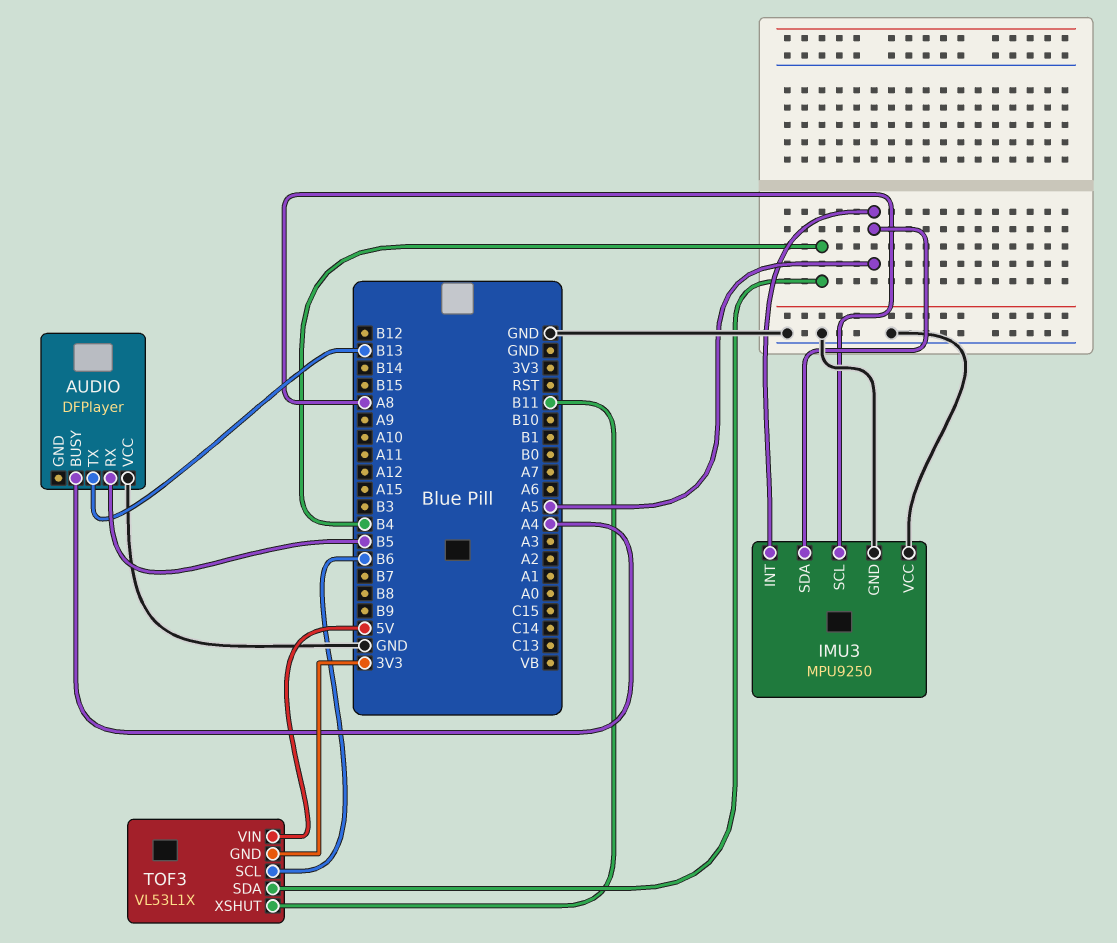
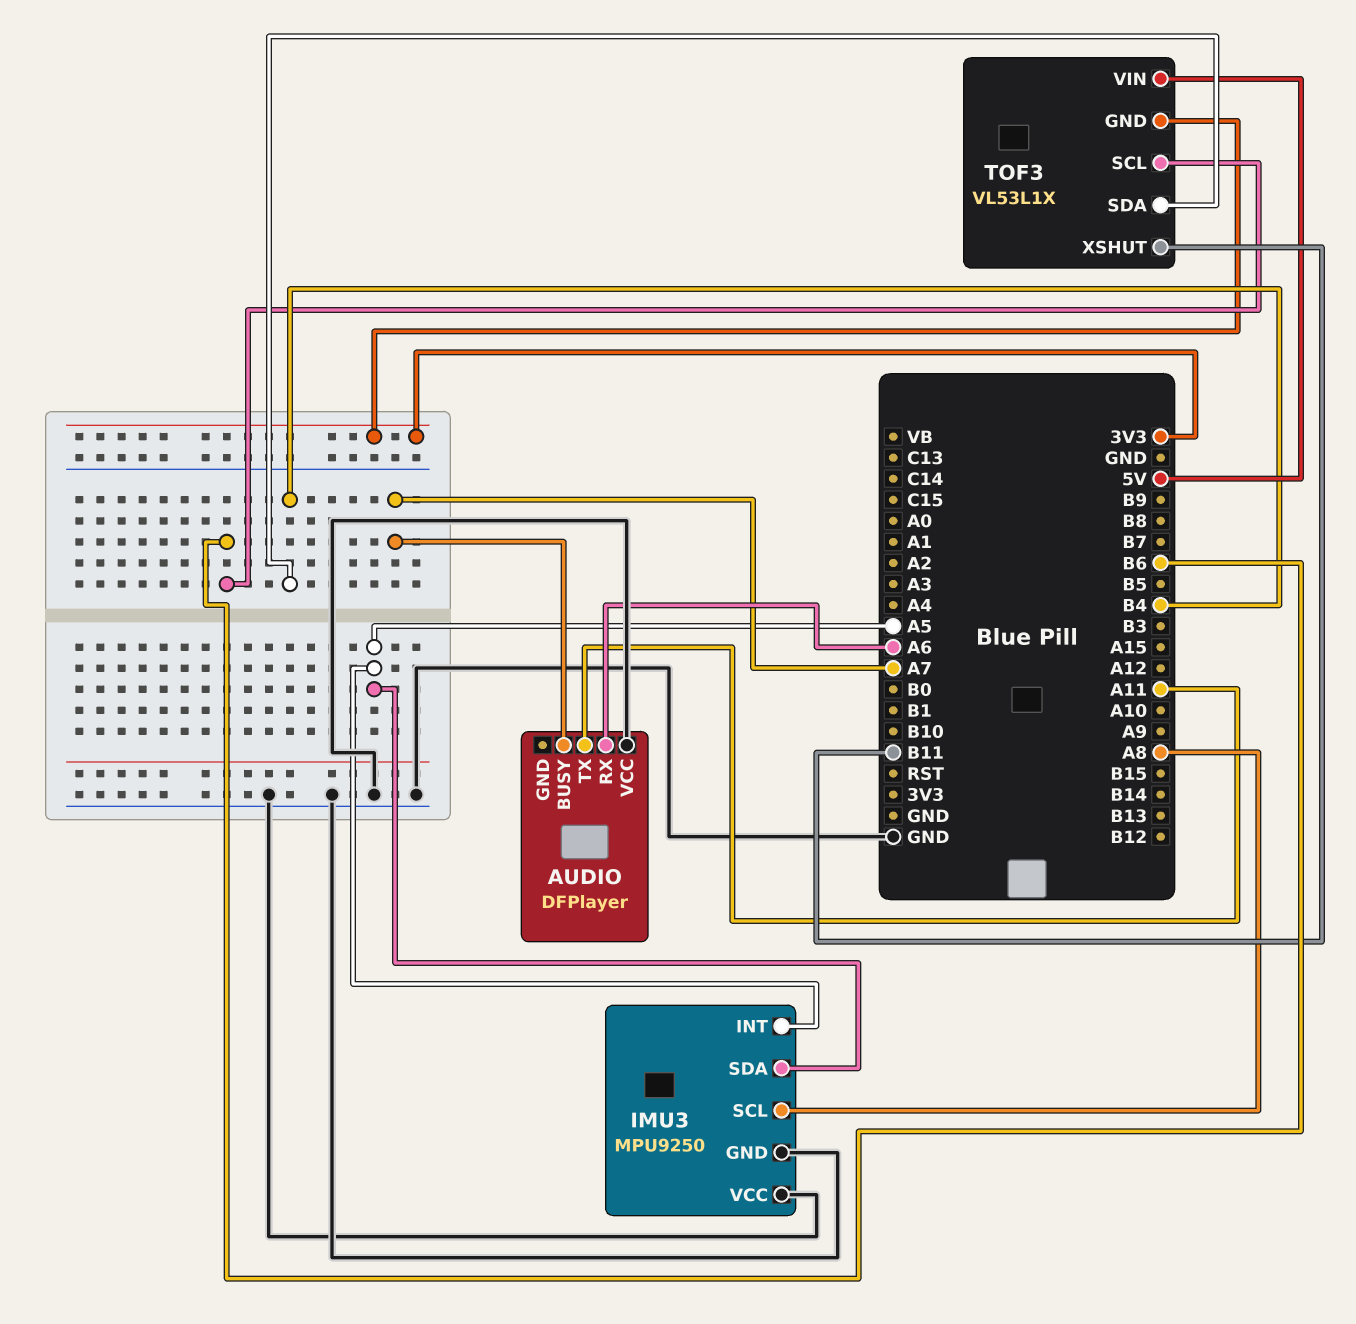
AUDIO pin BUSY: A4 -> A7
AUDIO pin RX: B5 -> A6
AUDIO pin TX: B13 -> A11

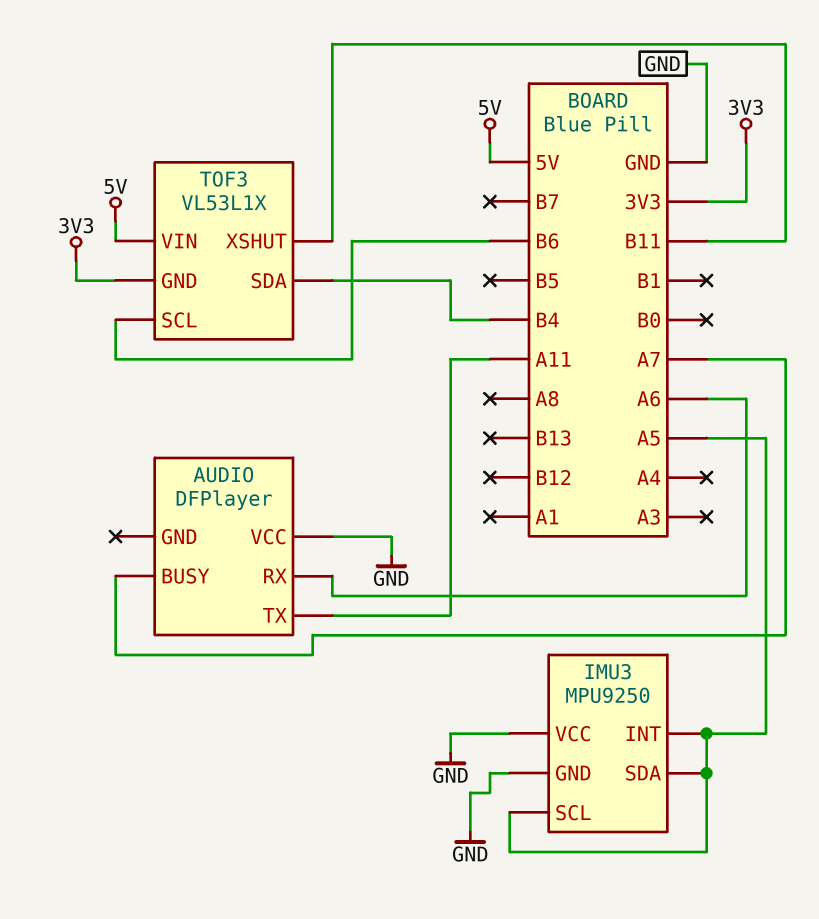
IMU3 pin SCL: A8 -> A5

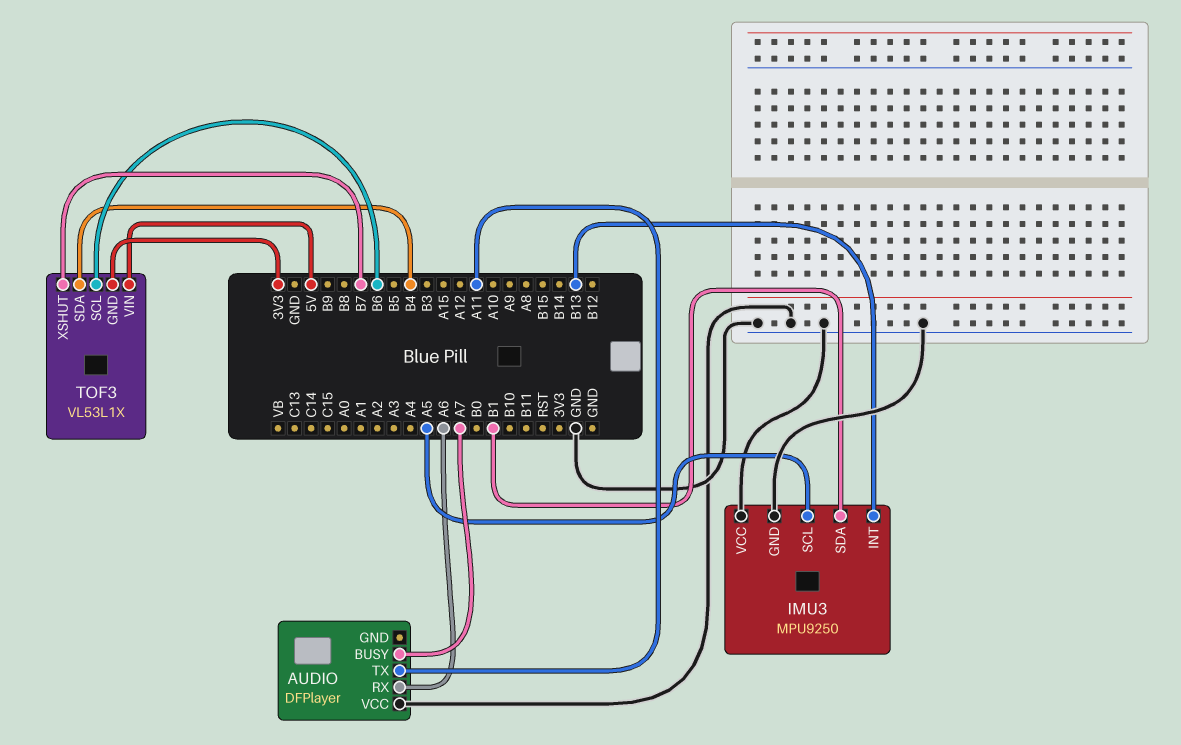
IMU3 pin INT: A5 -> B13
IMU3 pin SDA: A5 -> B1
TOF3 pin XSHUT: B11 -> B7

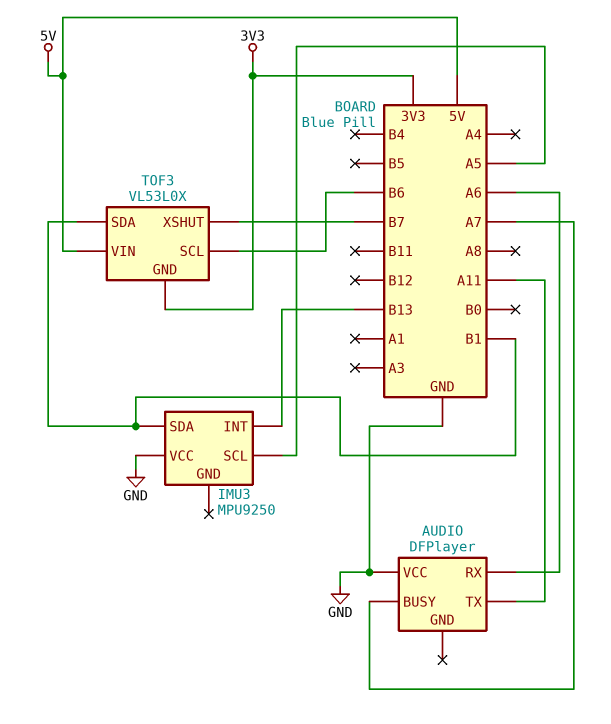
IMU3 pin GND: GND -> none
TOF3: VL53L1X -> VL53L0X
TOF3 pin SDA: B4 -> B1

